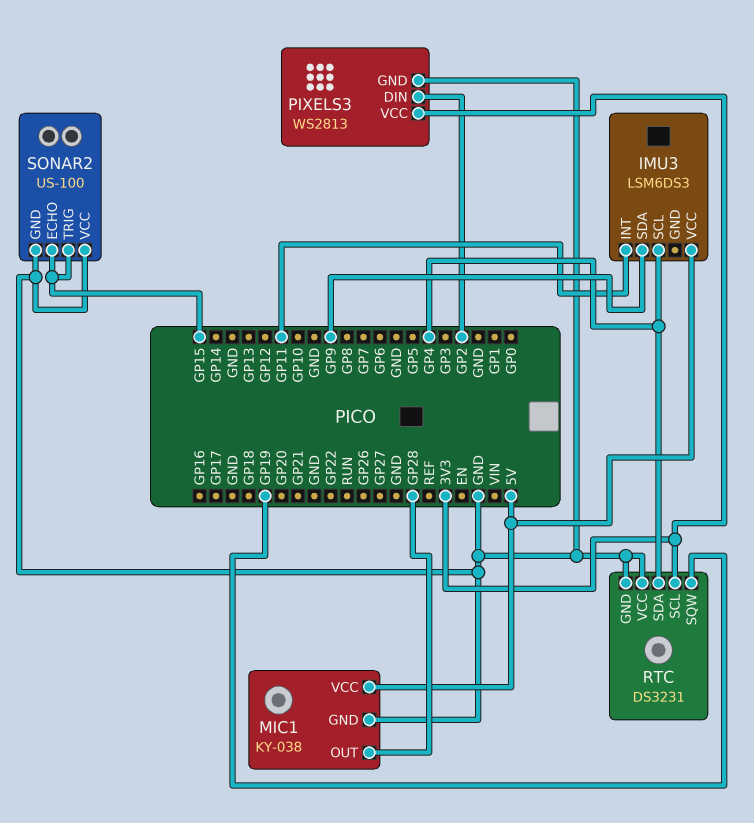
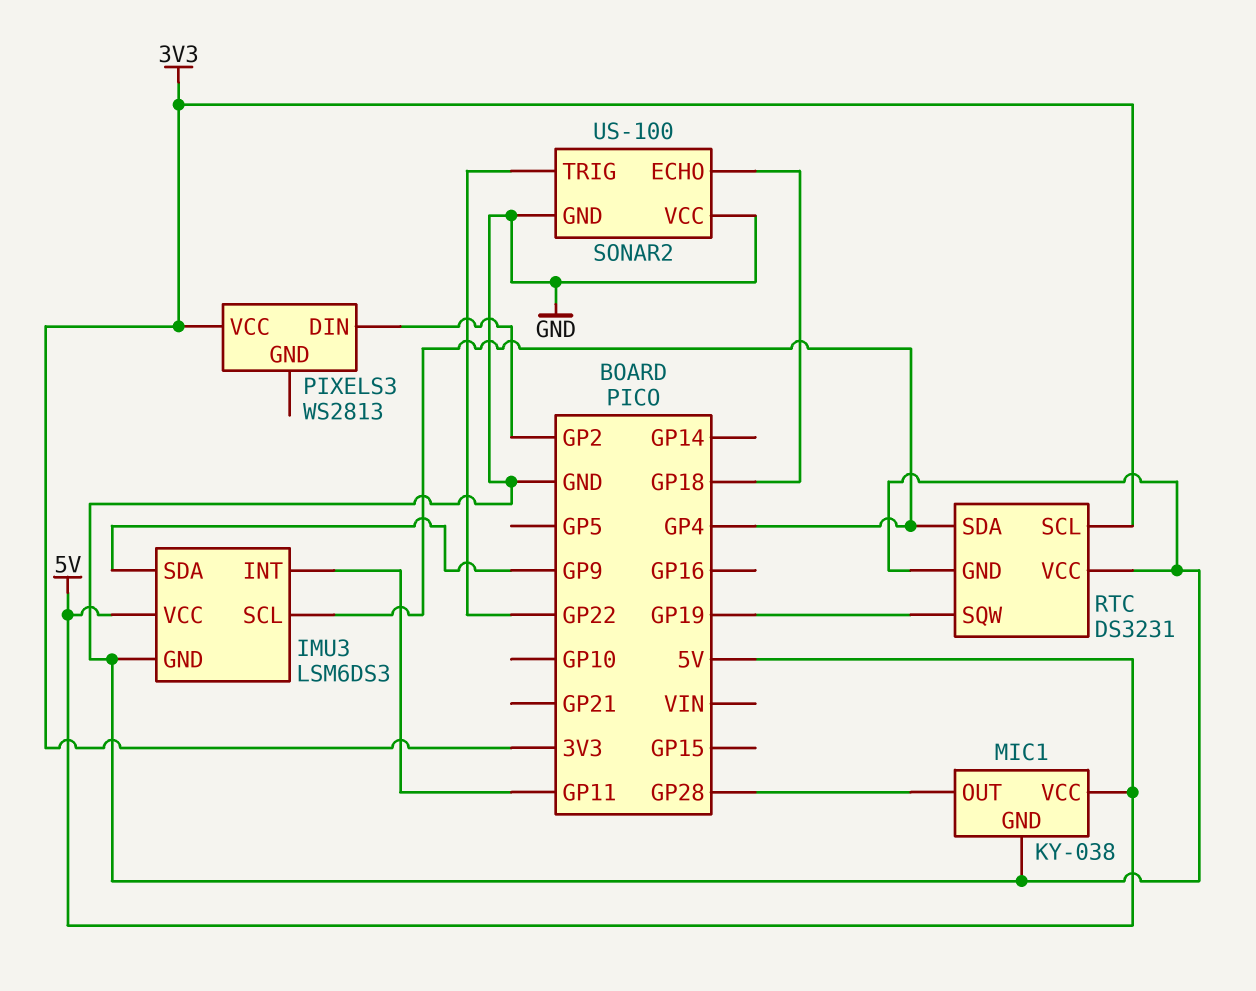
IMU3 pin GND: none -> GND
PIXELS3 pin GND: GND -> none
SONAR2 pin ECHO: GP15 -> GP18
SONAR2 pin TRIG: GP15 -> GP22

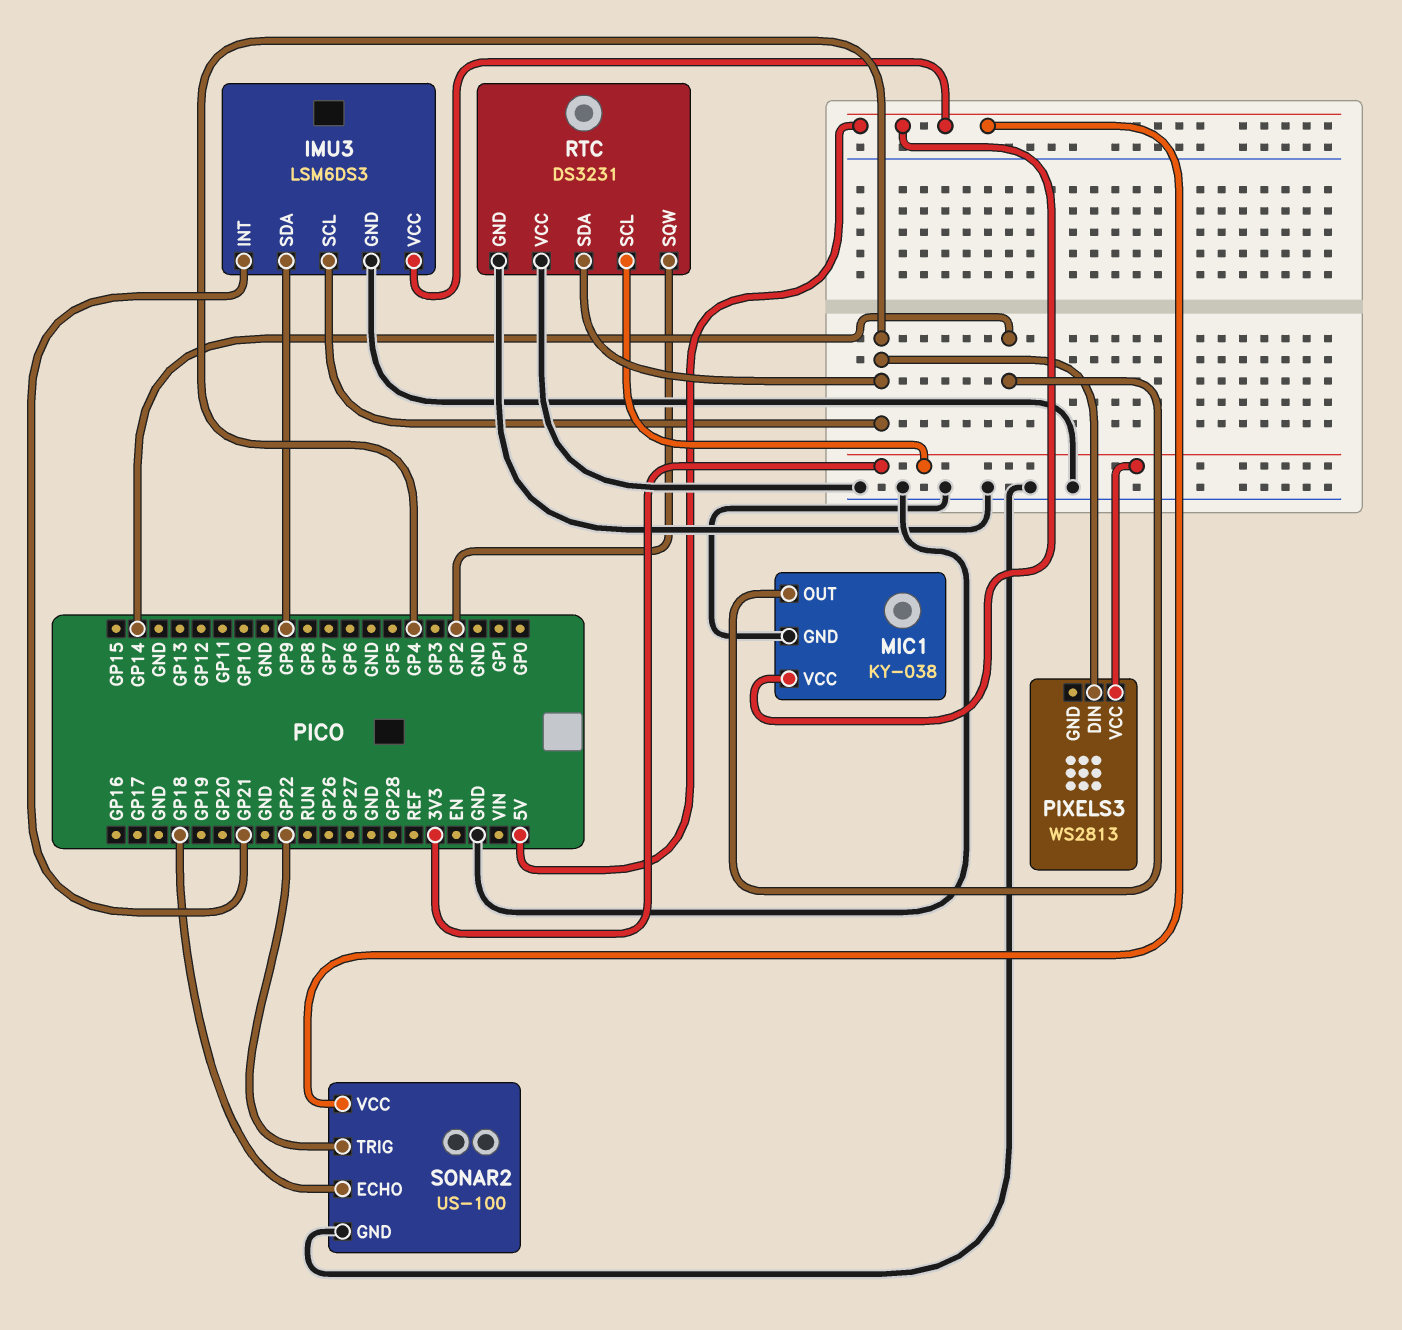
IMU3 pin INT: GP11 -> GP21
MIC1 pin OUT: GP28 -> GP14
PIXELS3 pin DIN: GP2 -> GP4
RTC pin SQW: GP19 -> GP2
SONAR2 pin VCC: GND -> 5V

